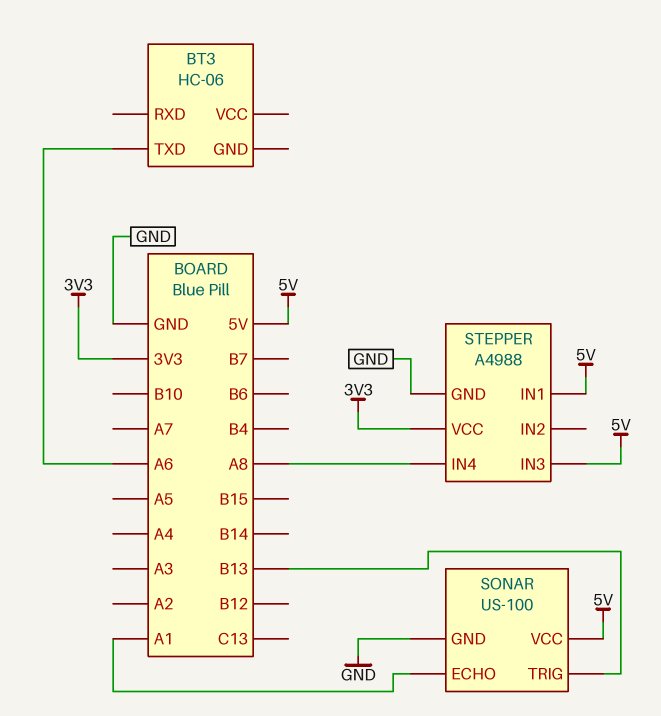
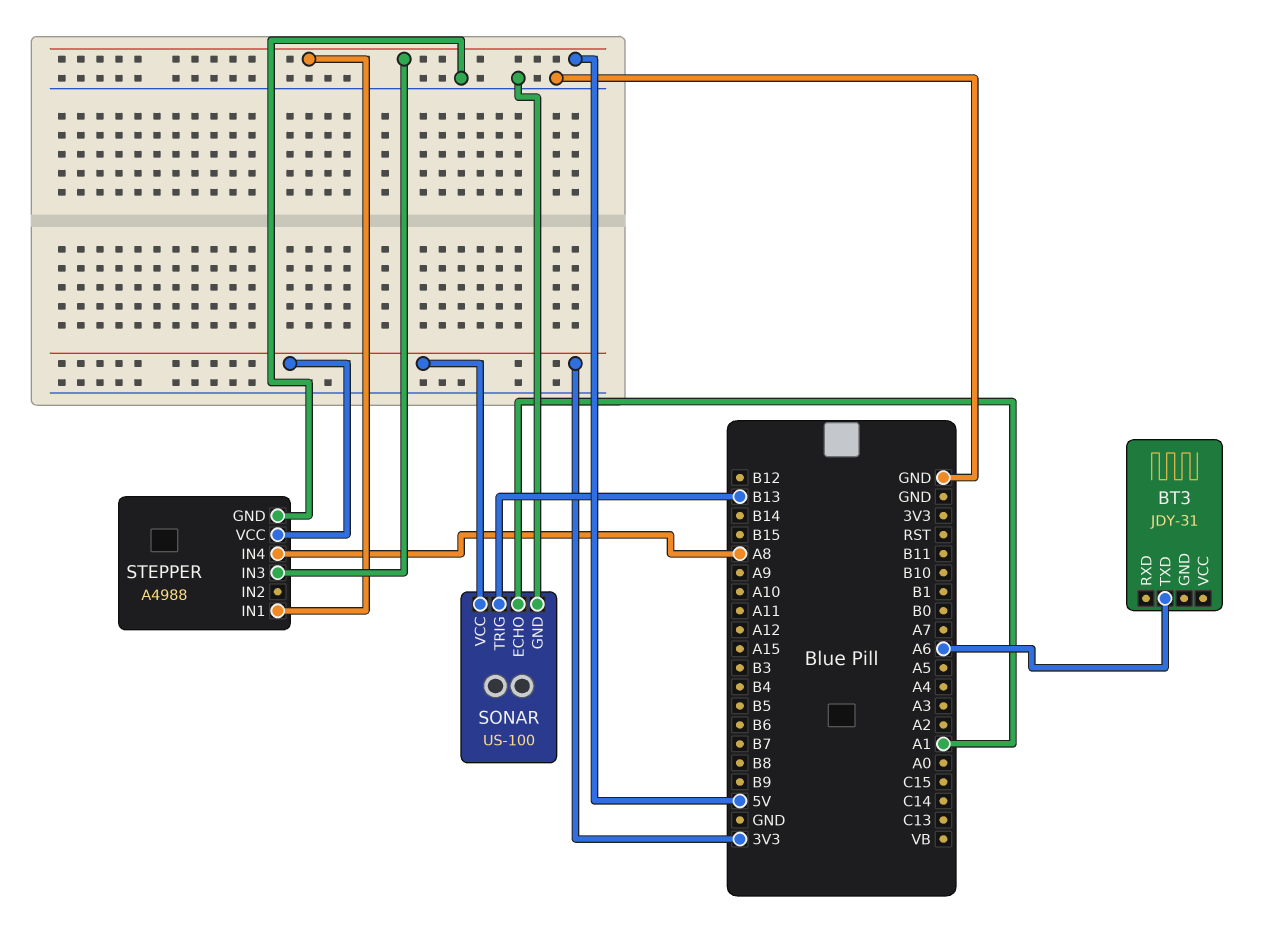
BT3: HC-06 -> JDY-31
SONAR pin VCC: 5V -> 3V3

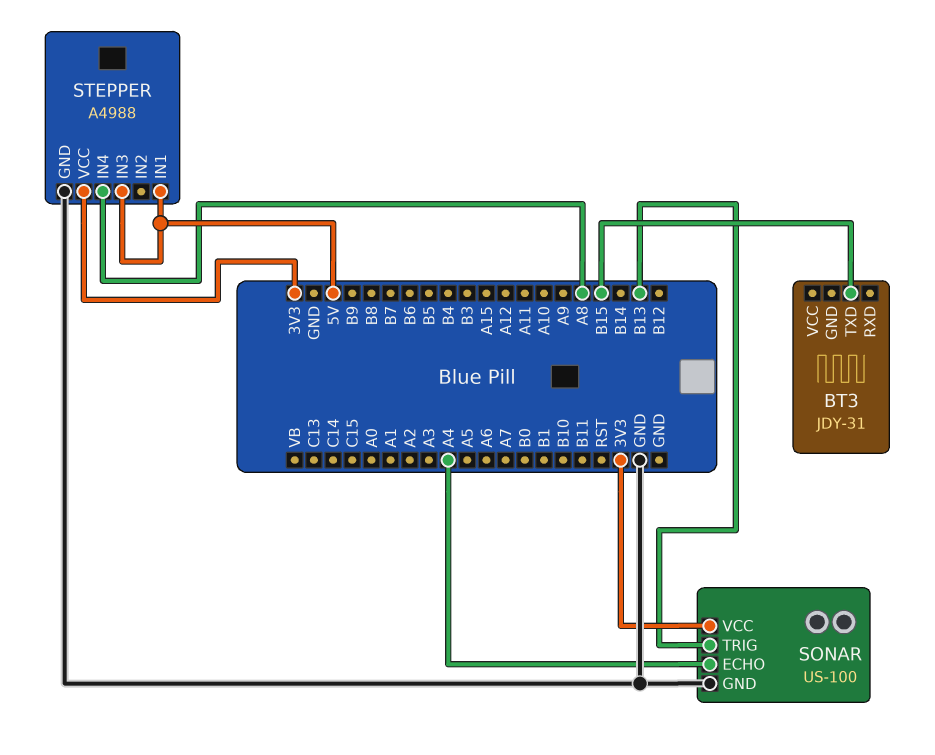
BT3 pin TXD: A6 -> B15
SONAR pin ECHO: A1 -> A4

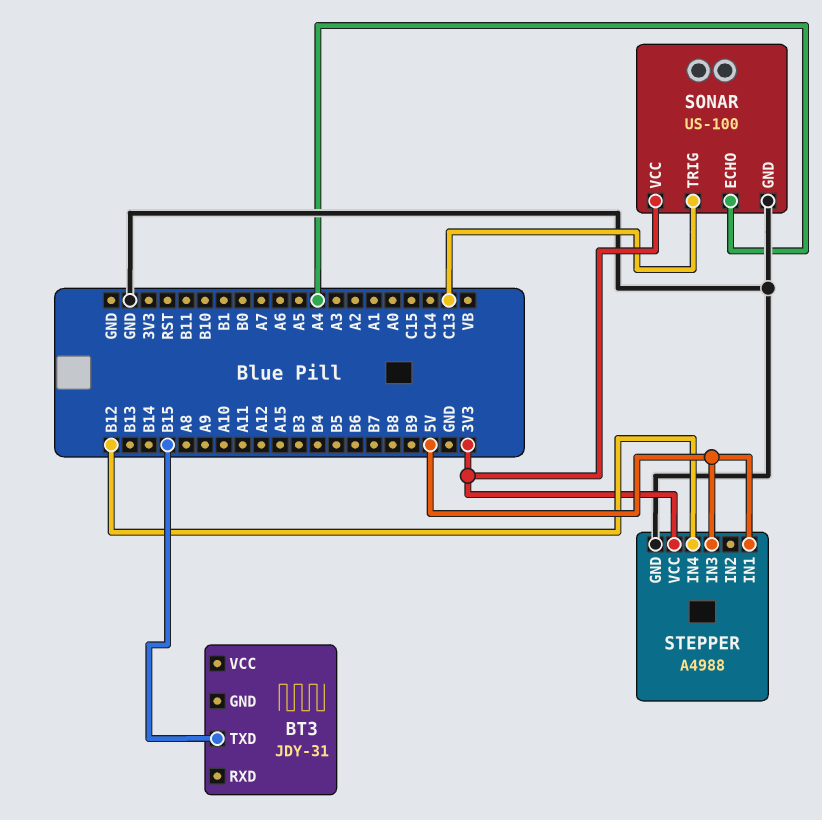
SONAR pin TRIG: B13 -> C13
STEPPER pin IN4: A8 -> B12

